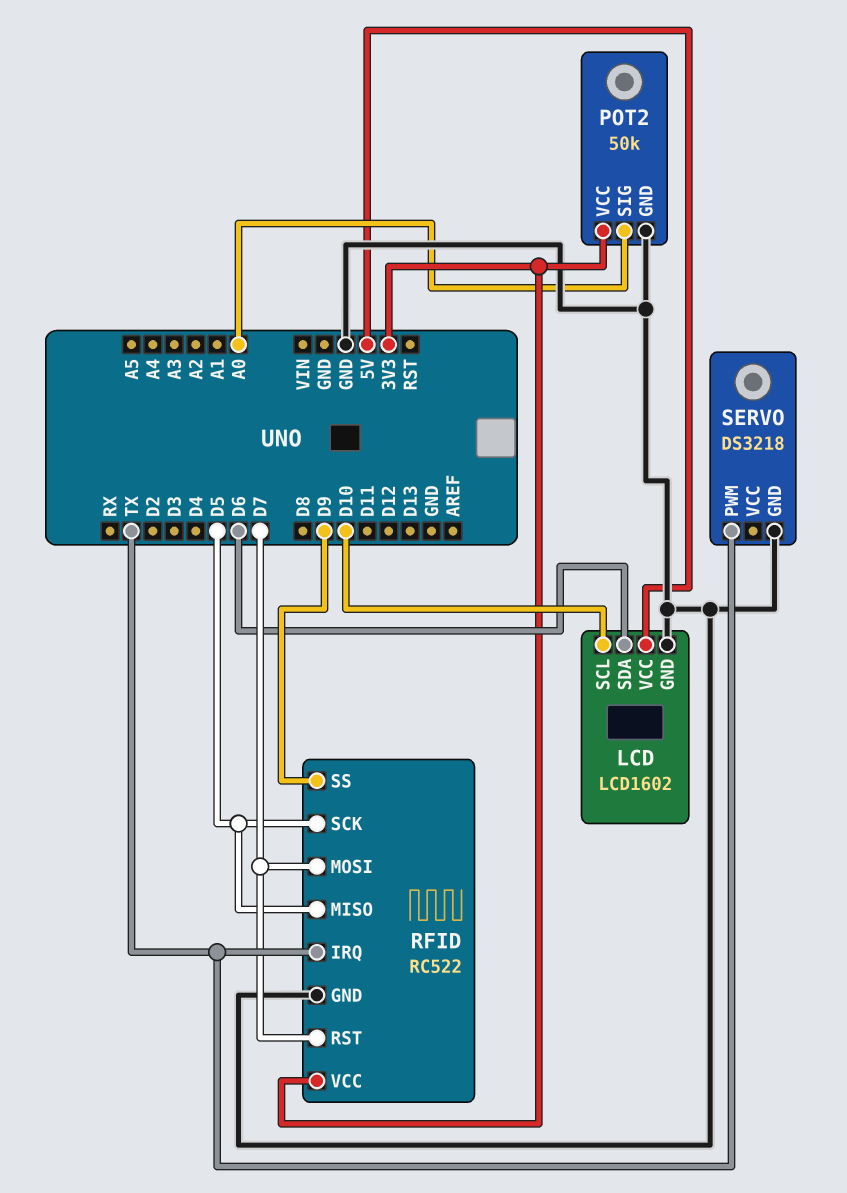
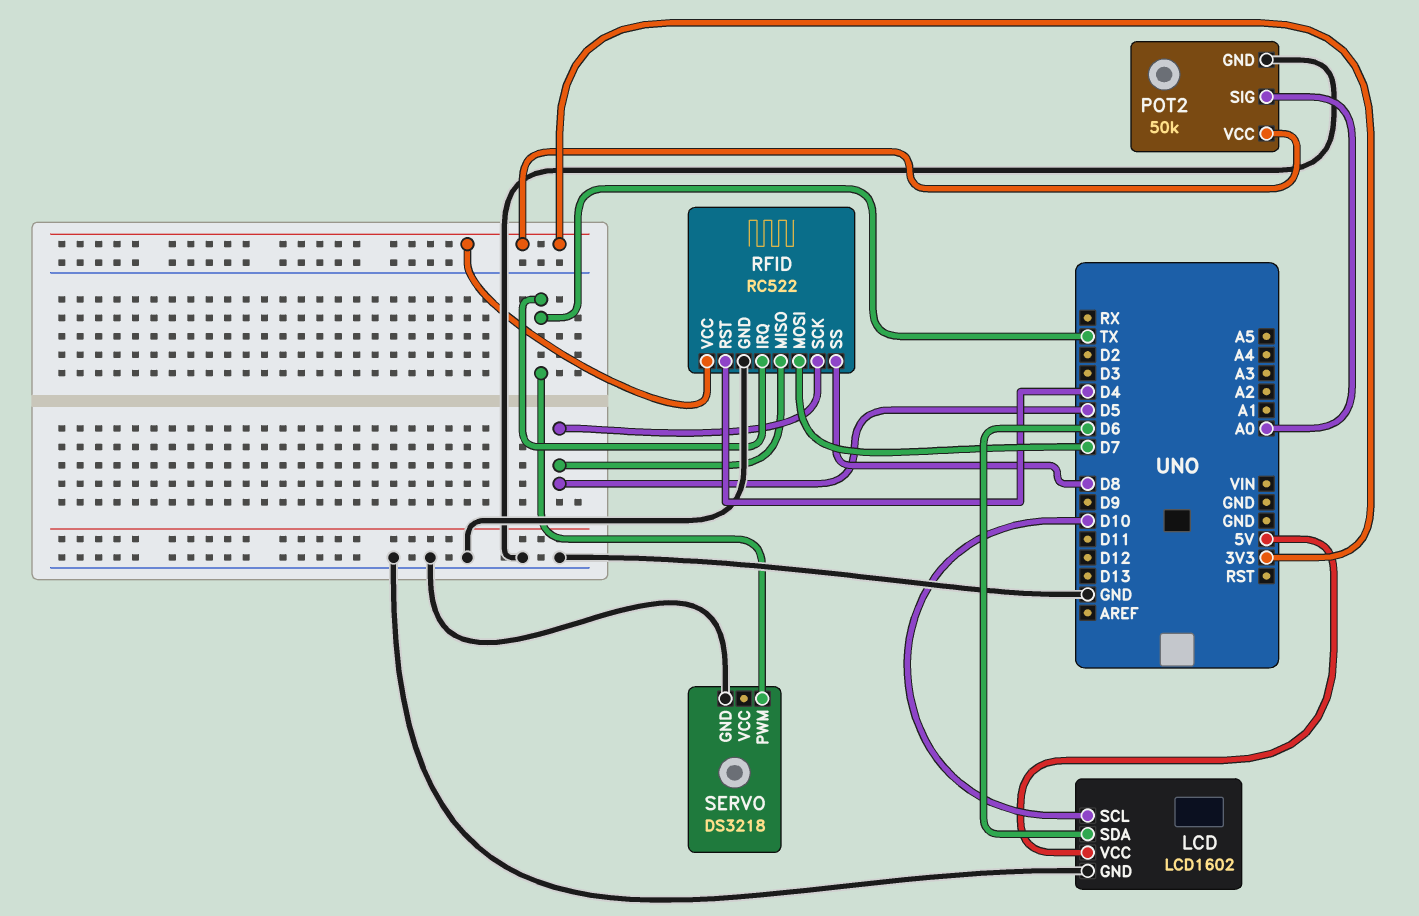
RFID pin RST: D7 -> D4
RFID pin SS: D9 -> D8

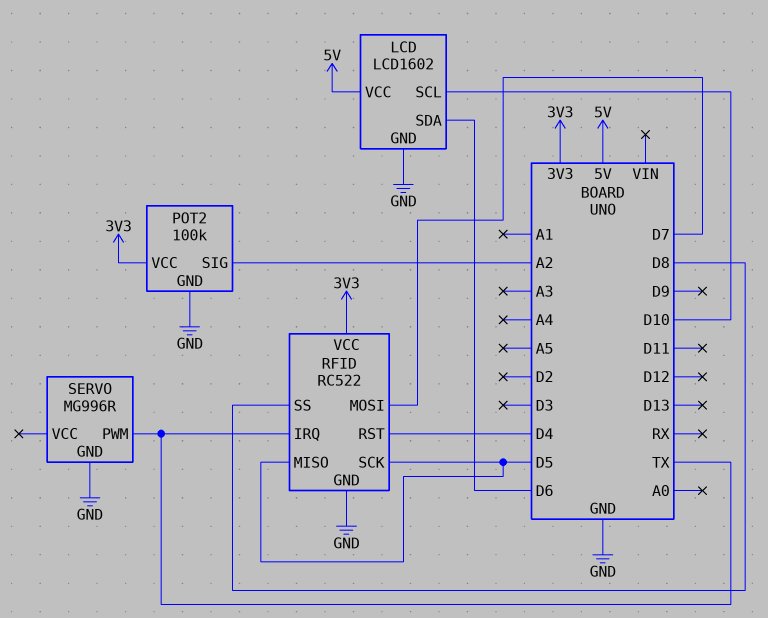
POT2: 50k -> 100k
POT2 pin SIG: A0 -> A2
SERVO: DS3218 -> MG996R

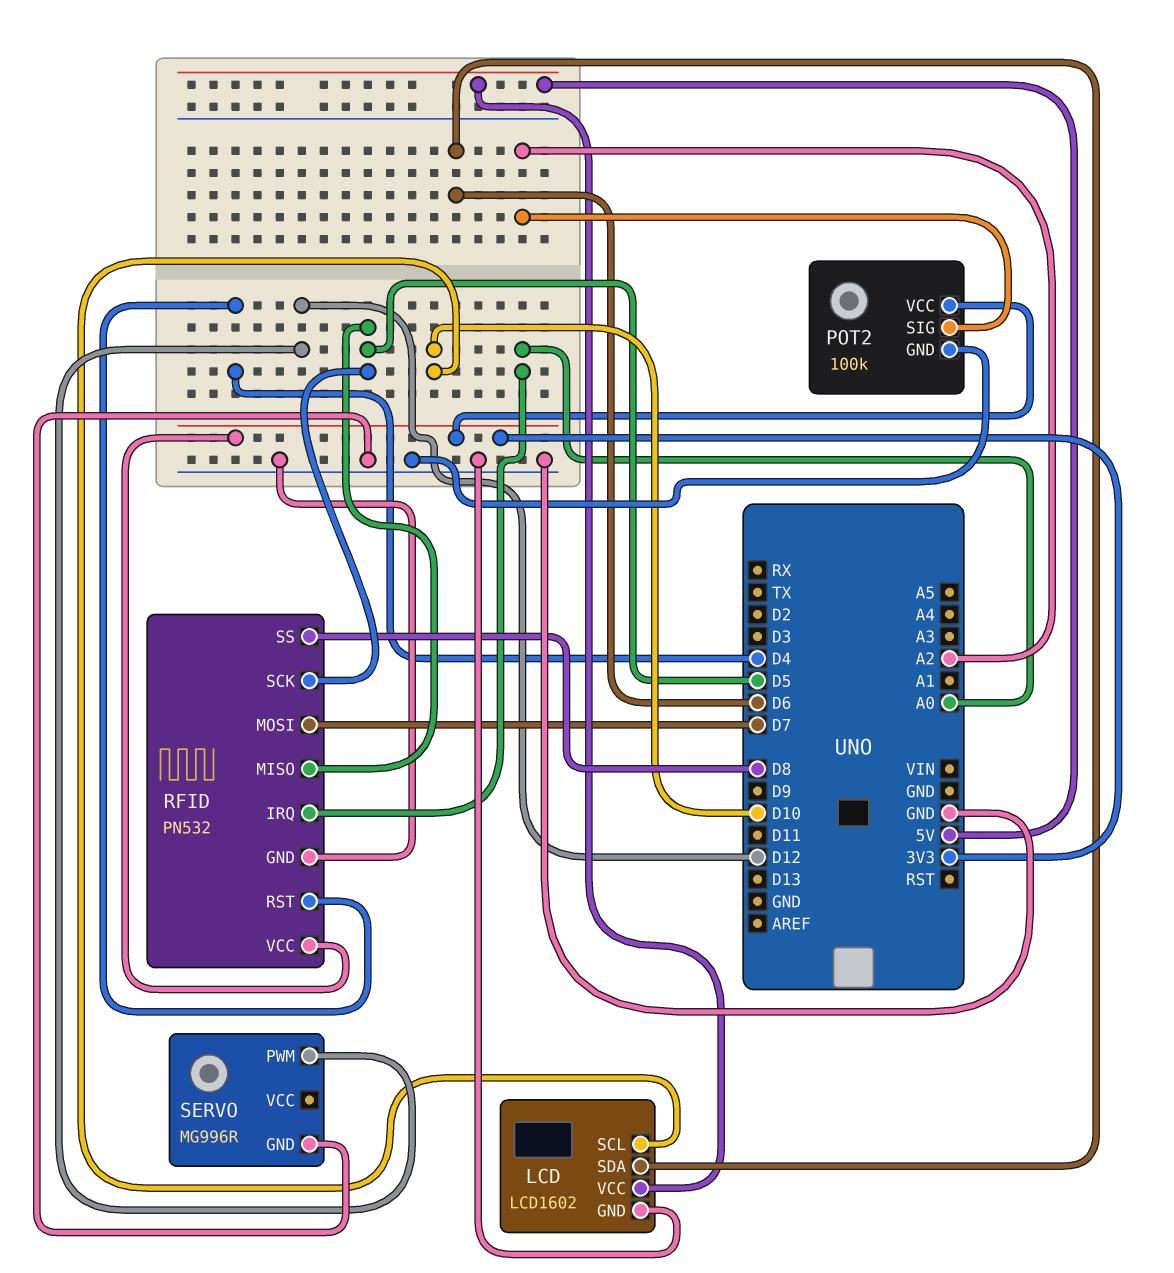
RFID: RC522 -> PN532
RFID pin IRQ: TX -> A0
SERVO pin PWM: TX -> D12

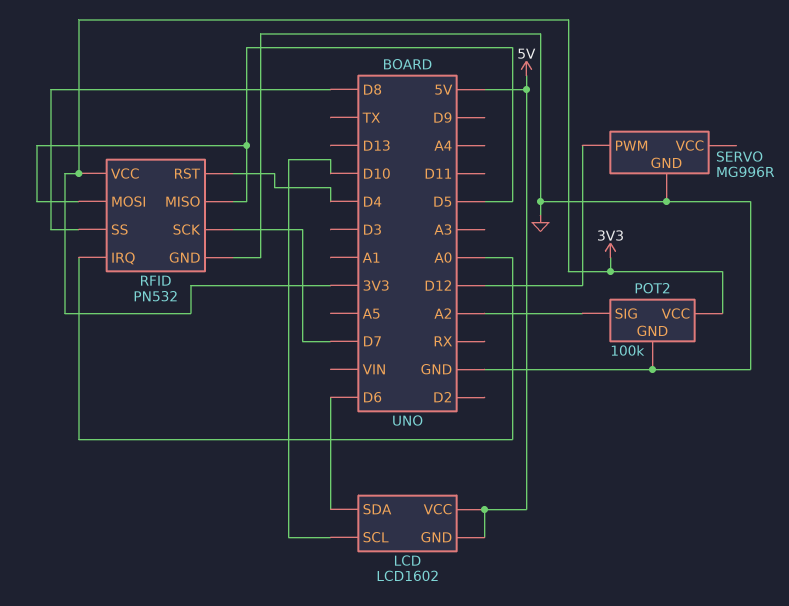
LCD pin GND: GND -> 5V
RFID pin MOSI: D7 -> D5
RFID pin SCK: D5 -> D7

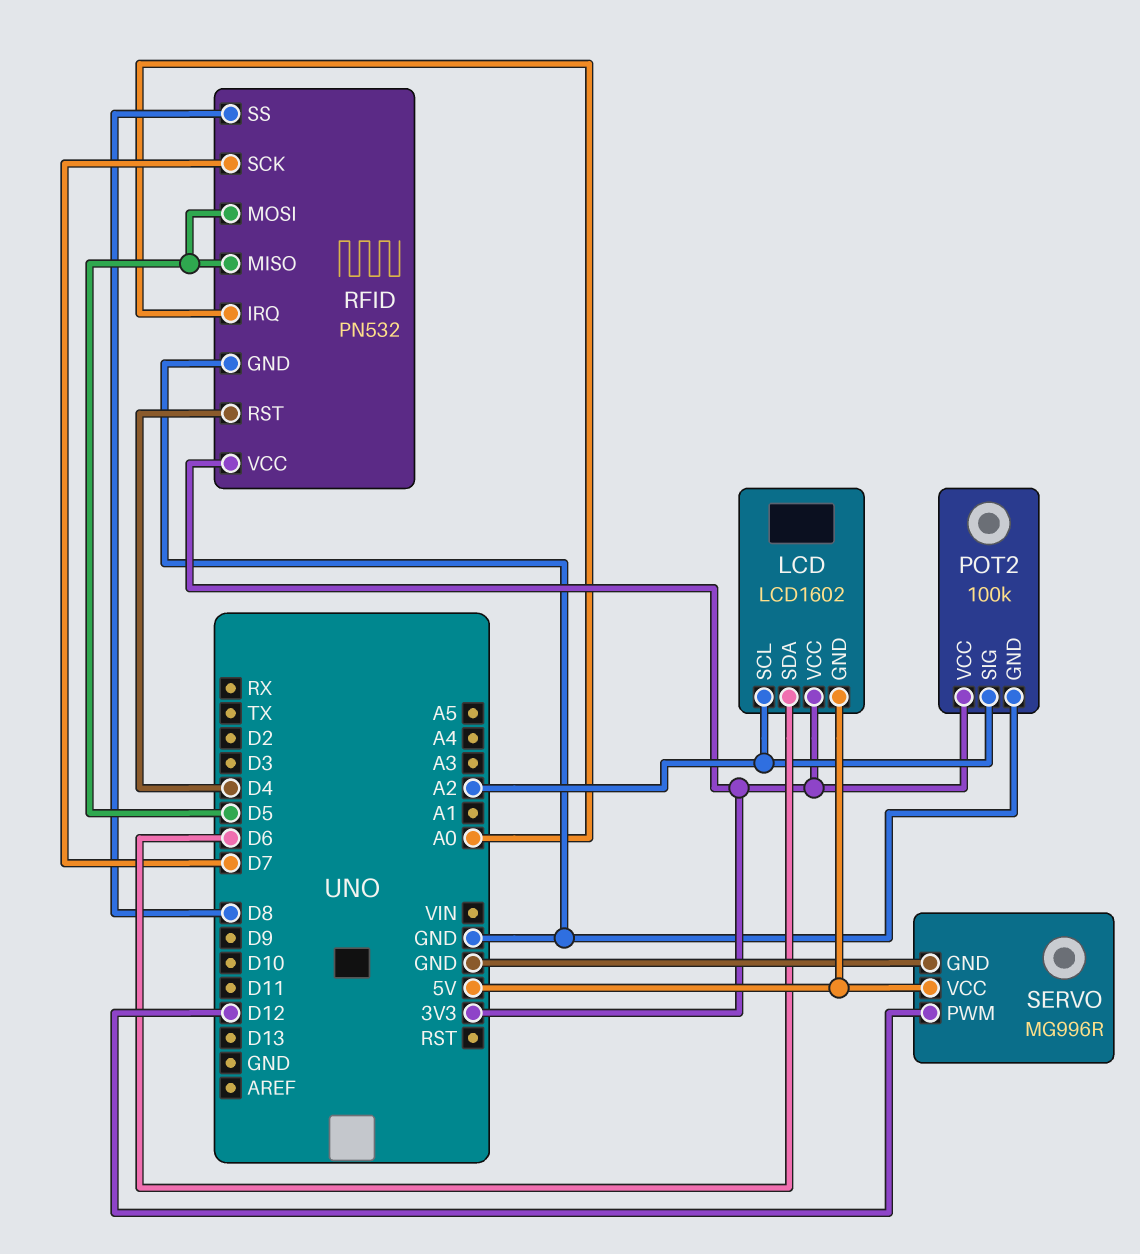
LCD pin SCL: D10 -> A2
LCD pin VCC: 5V -> 3V3
SERVO pin VCC: none -> 5V

